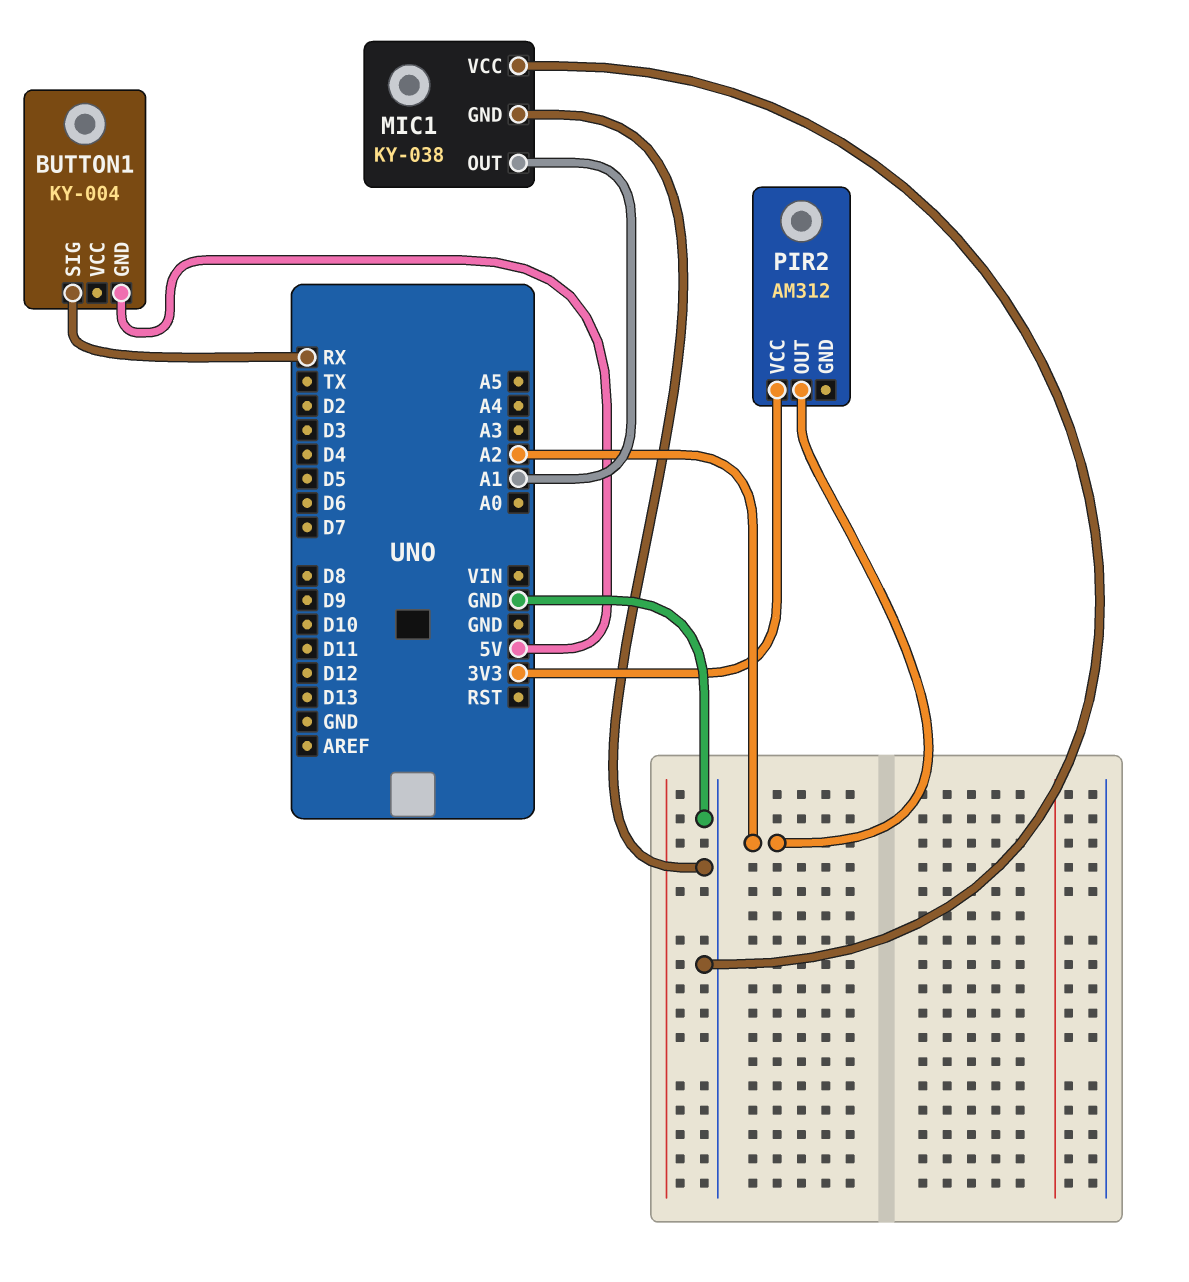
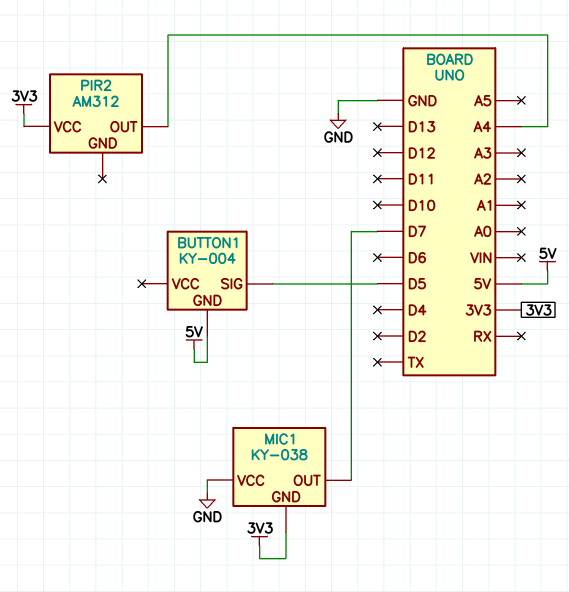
BUTTON1 pin SIG: RX -> D5
MIC1 pin GND: GND -> 3V3
MIC1 pin OUT: A1 -> D7
PIR2 pin OUT: A2 -> A4

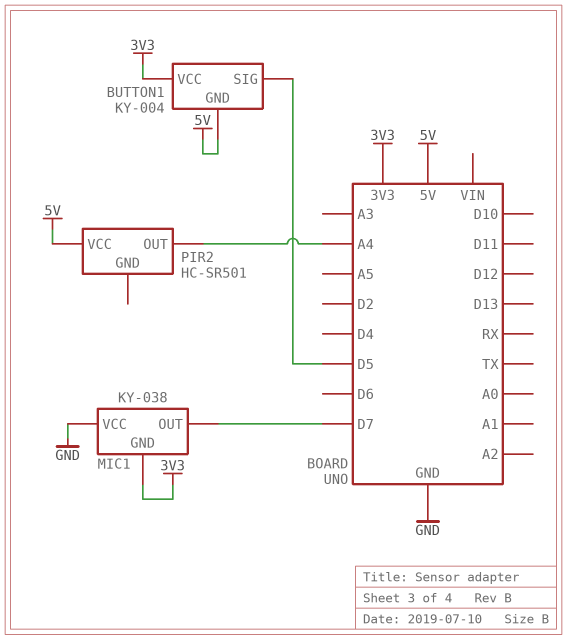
BUTTON1 pin VCC: none -> 3V3
PIR2: AM312 -> HC-SR501
PIR2 pin VCC: 3V3 -> 5V

